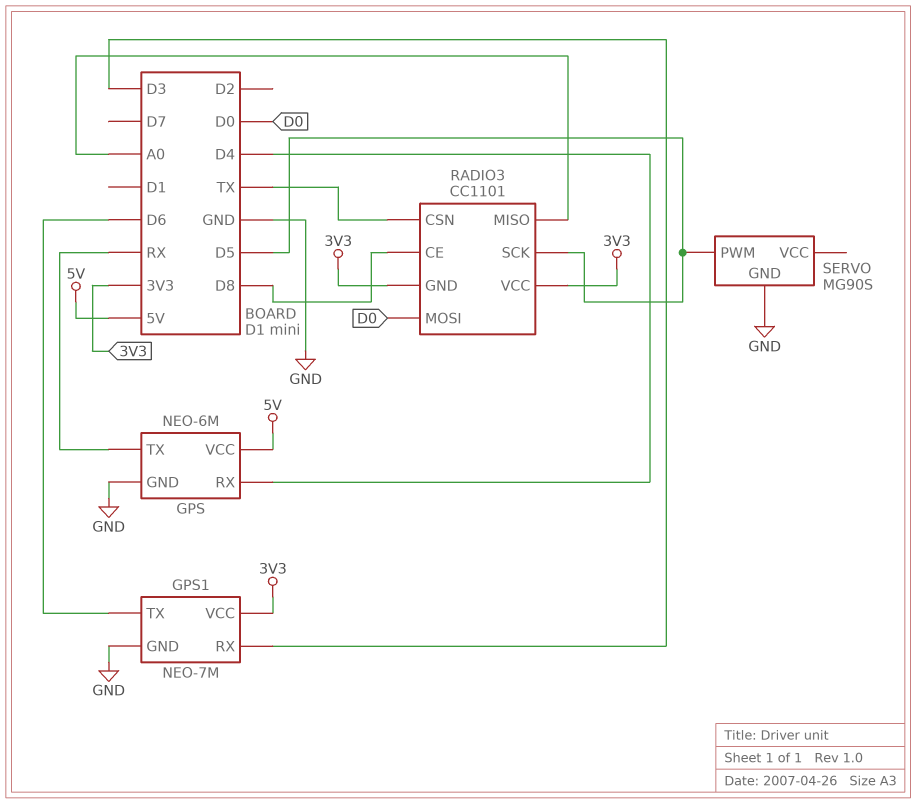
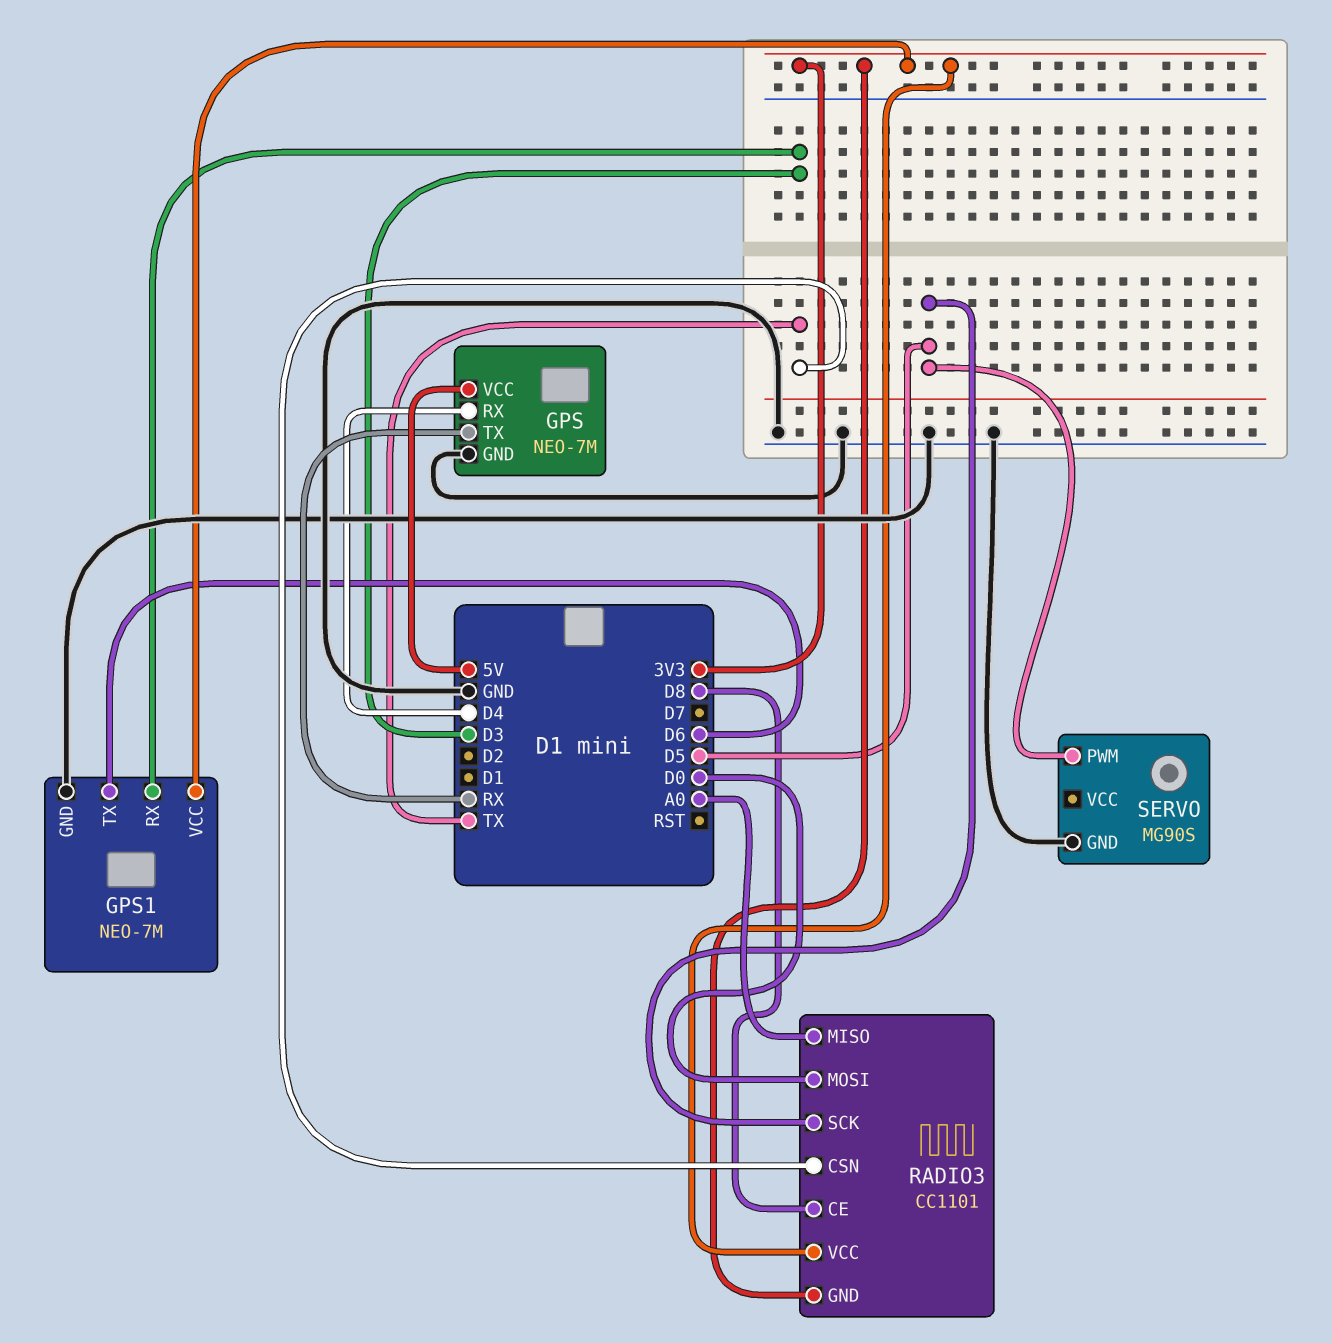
GPS: NEO-6M -> NEO-7M

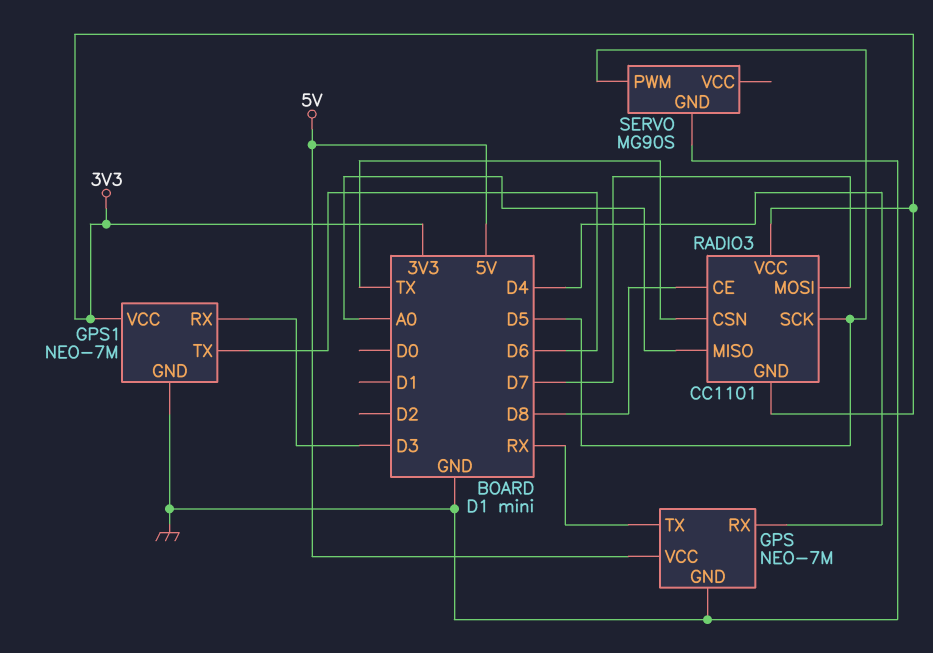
RADIO3 pin MOSI: D0 -> D7

